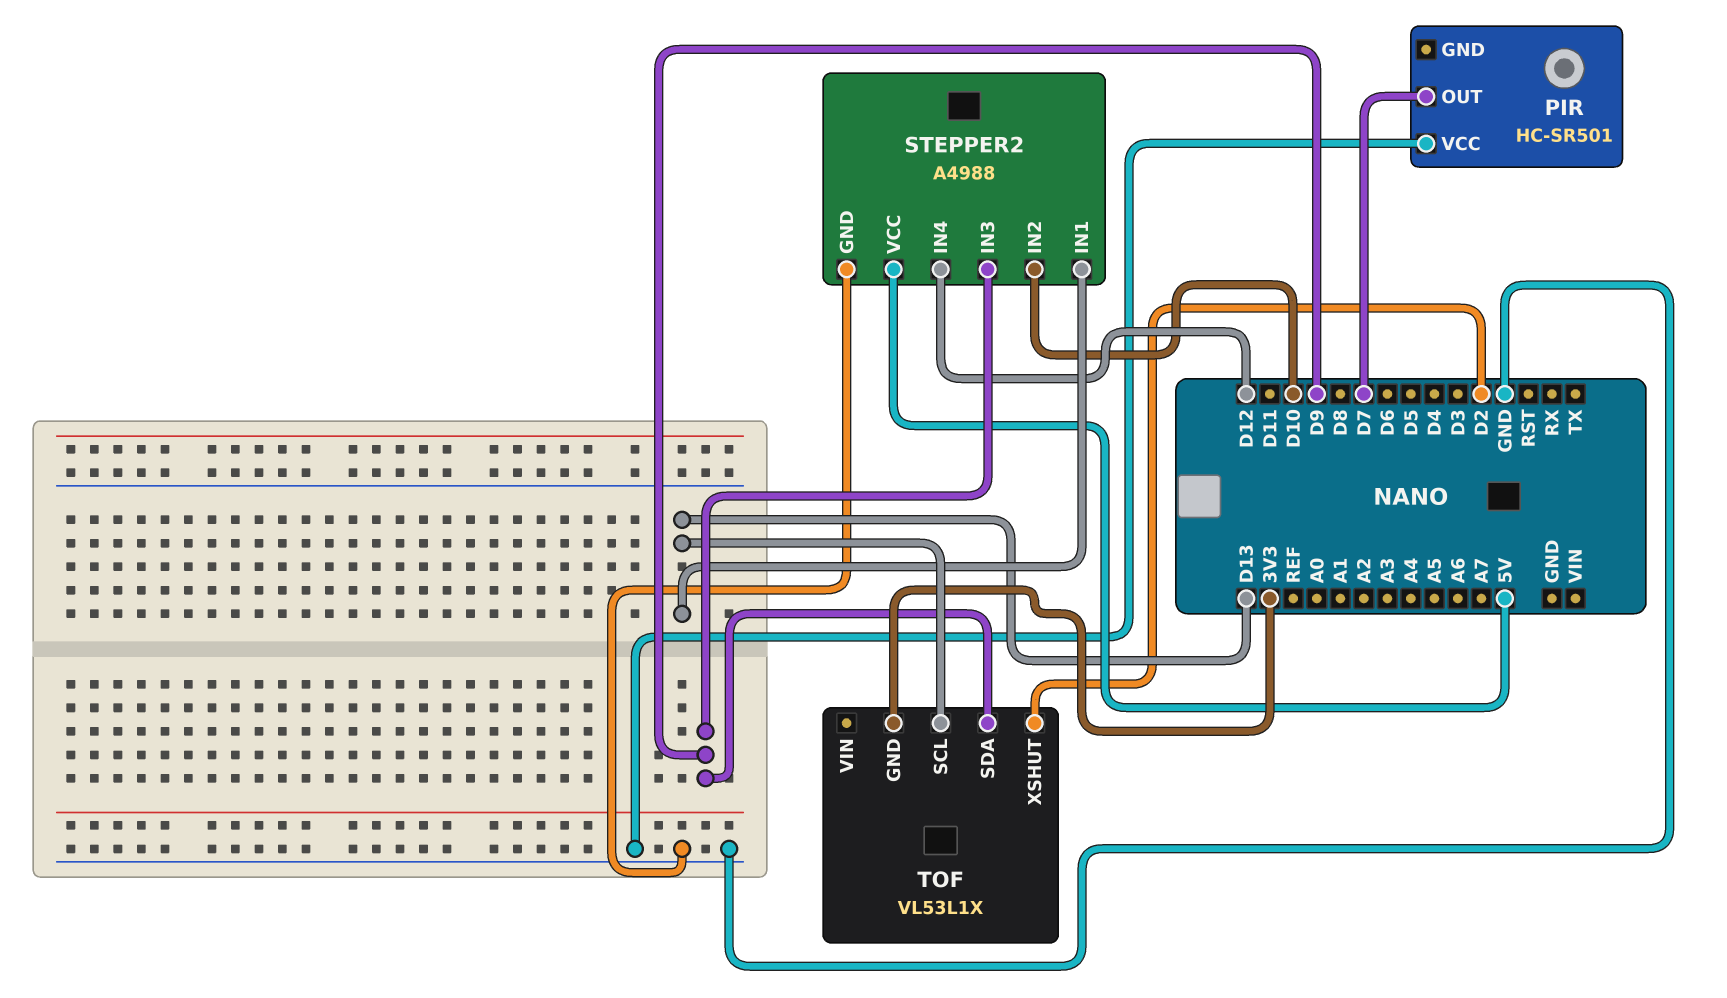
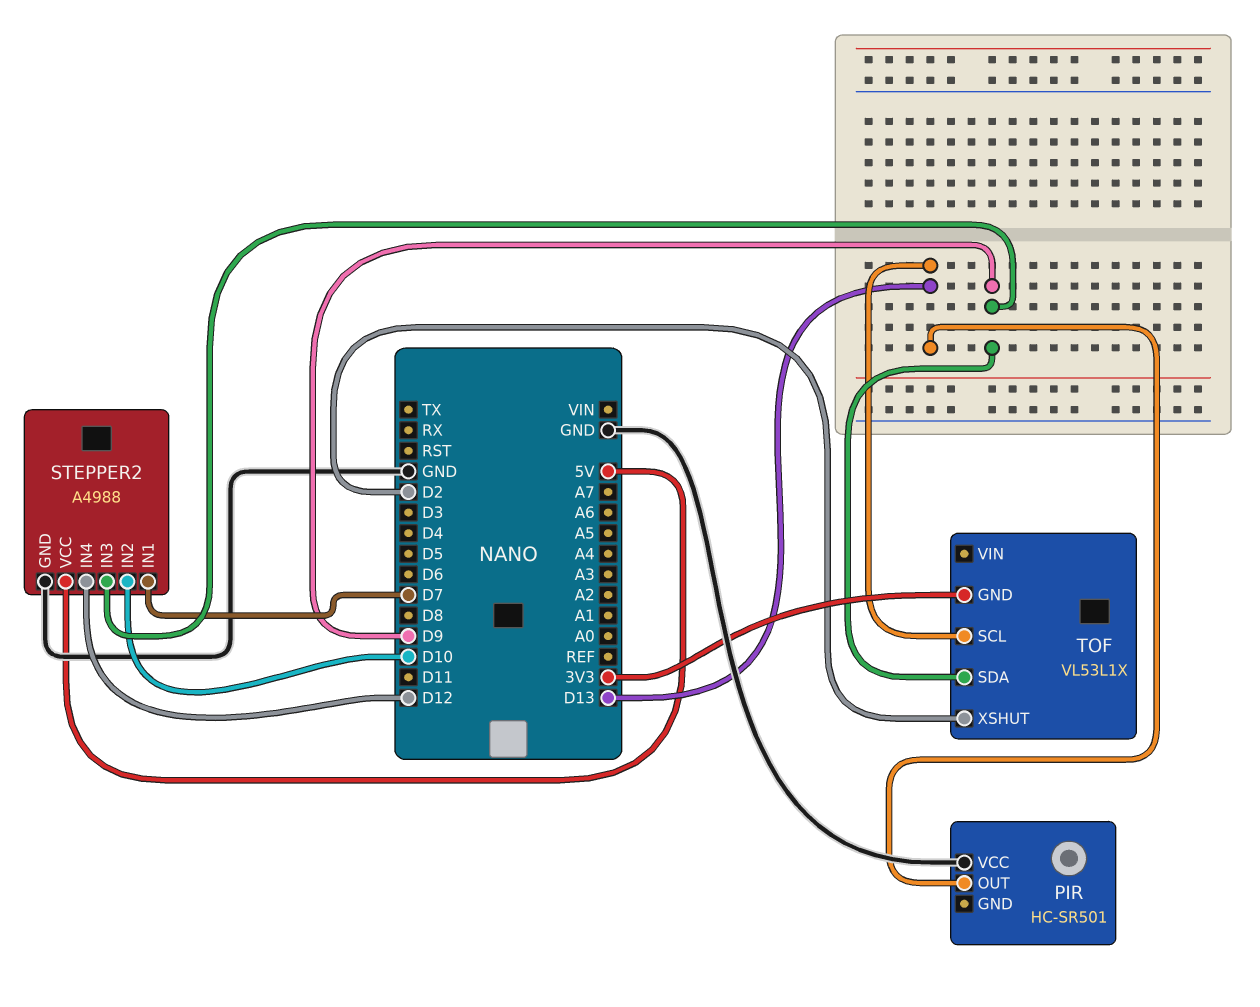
PIR pin OUT: D7 -> D13
STEPPER2 pin IN1: D13 -> D7

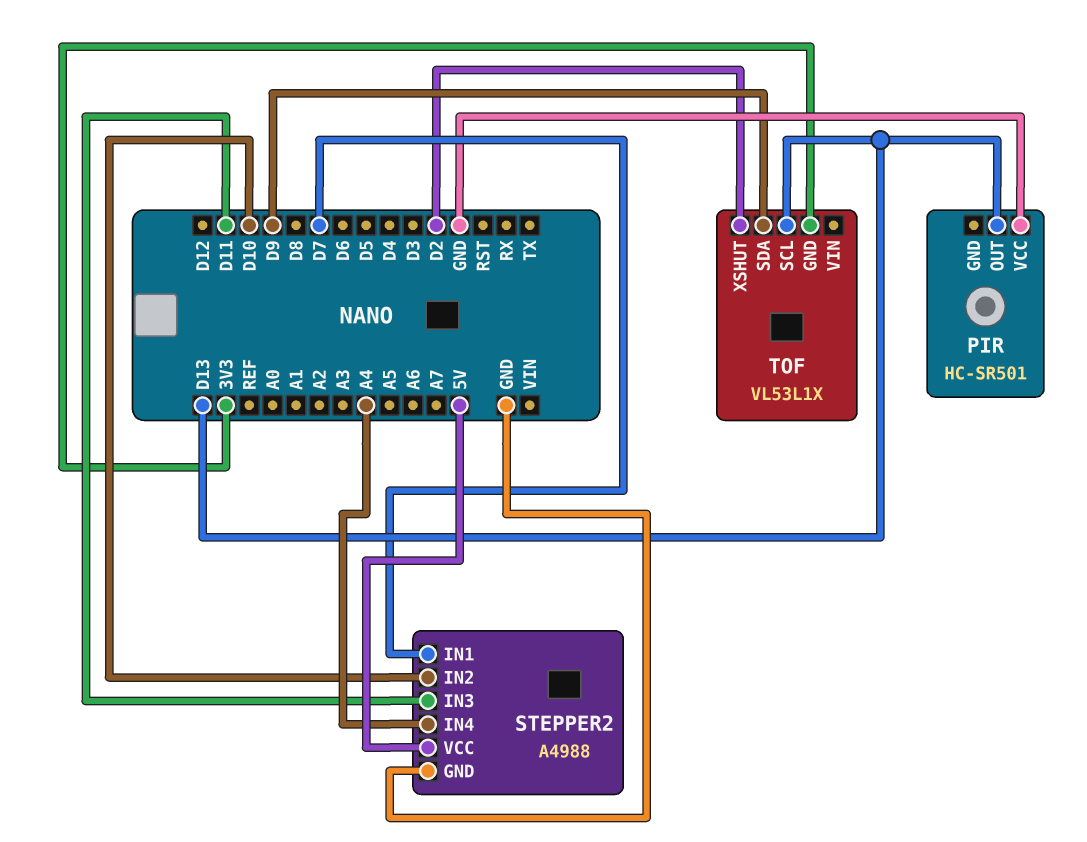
STEPPER2 pin IN3: D9 -> D11
STEPPER2 pin IN4: D12 -> A4

